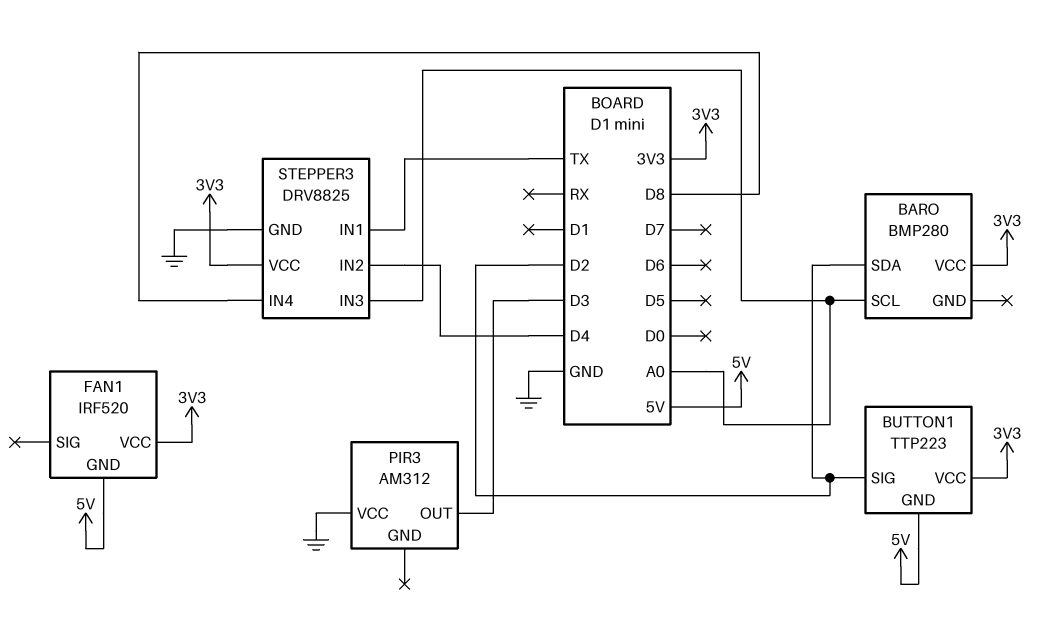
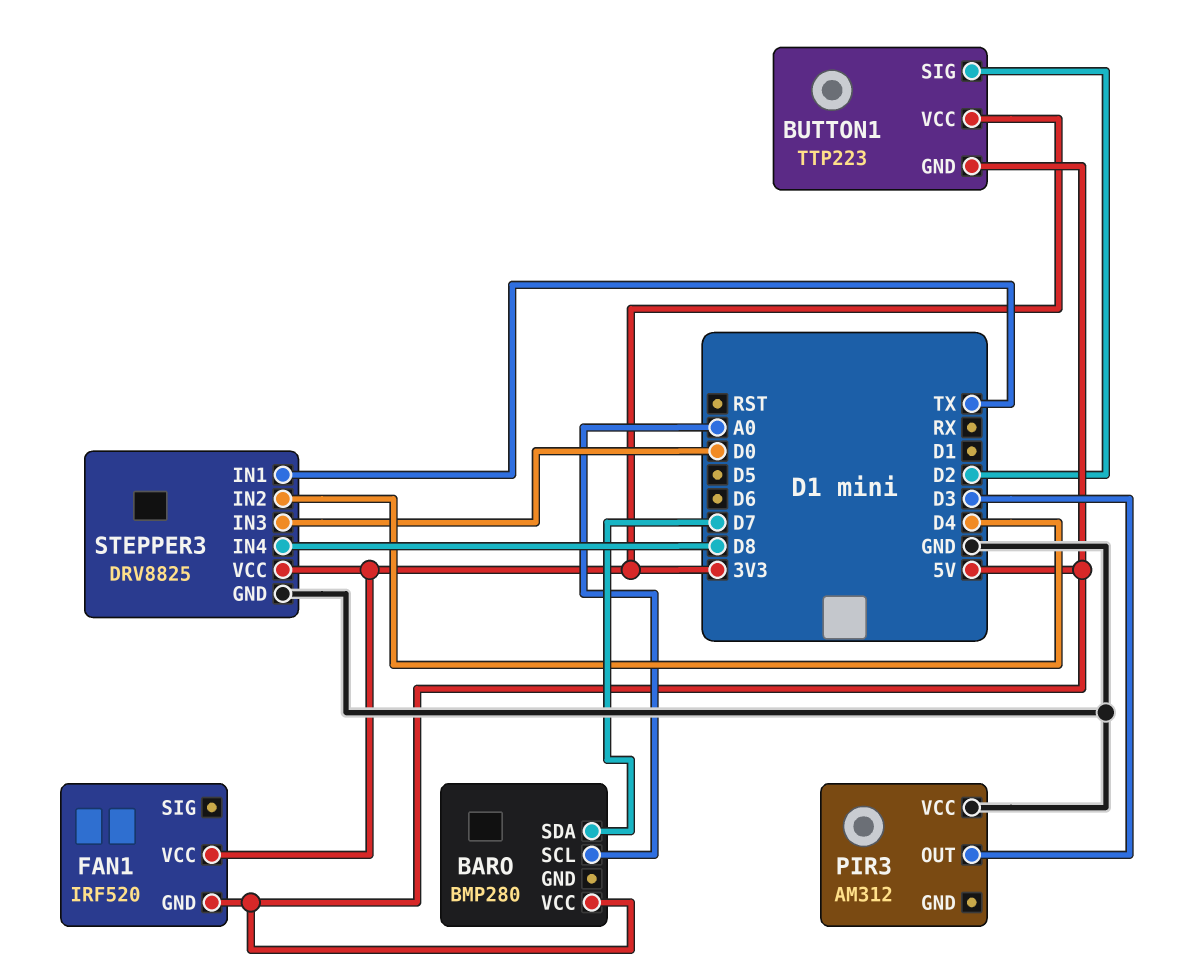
BARO pin SDA: D2 -> D7
BARO pin VCC: 3V3 -> 5V
STEPPER3 pin IN3: A0 -> D0

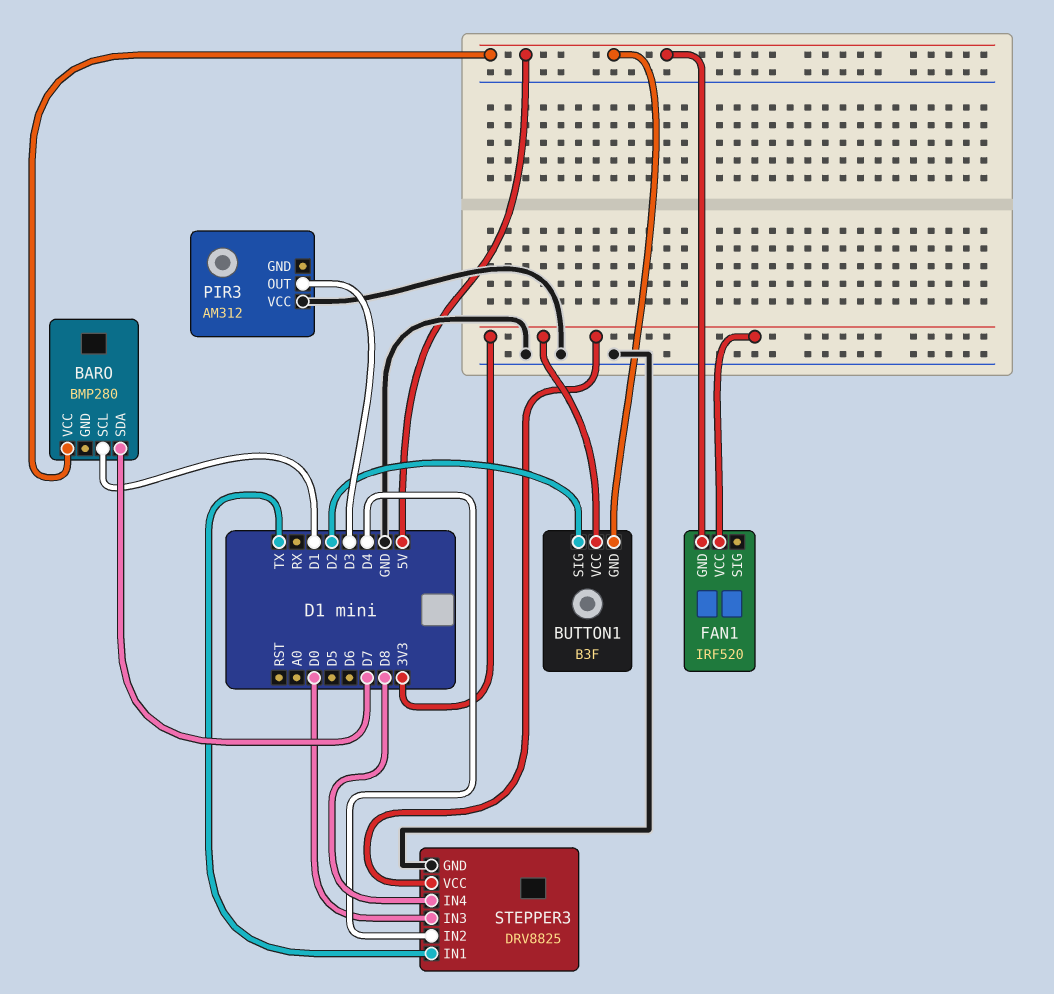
BARO pin SCL: A0 -> D1
BUTTON1: TTP223 -> B3F

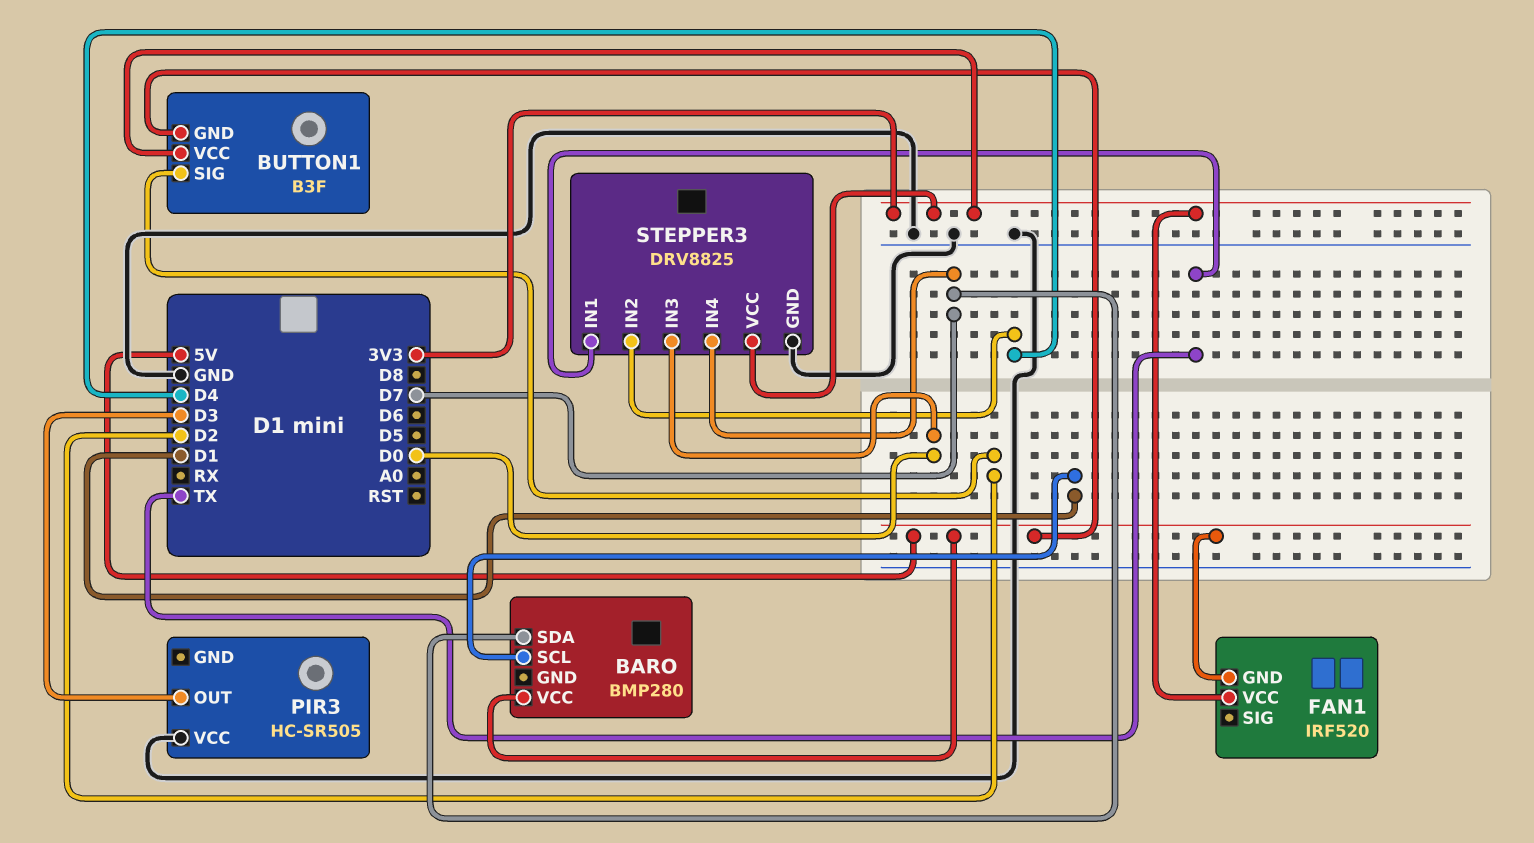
PIR3: AM312 -> HC-SR505
STEPPER3 pin IN4: D8 -> D7

